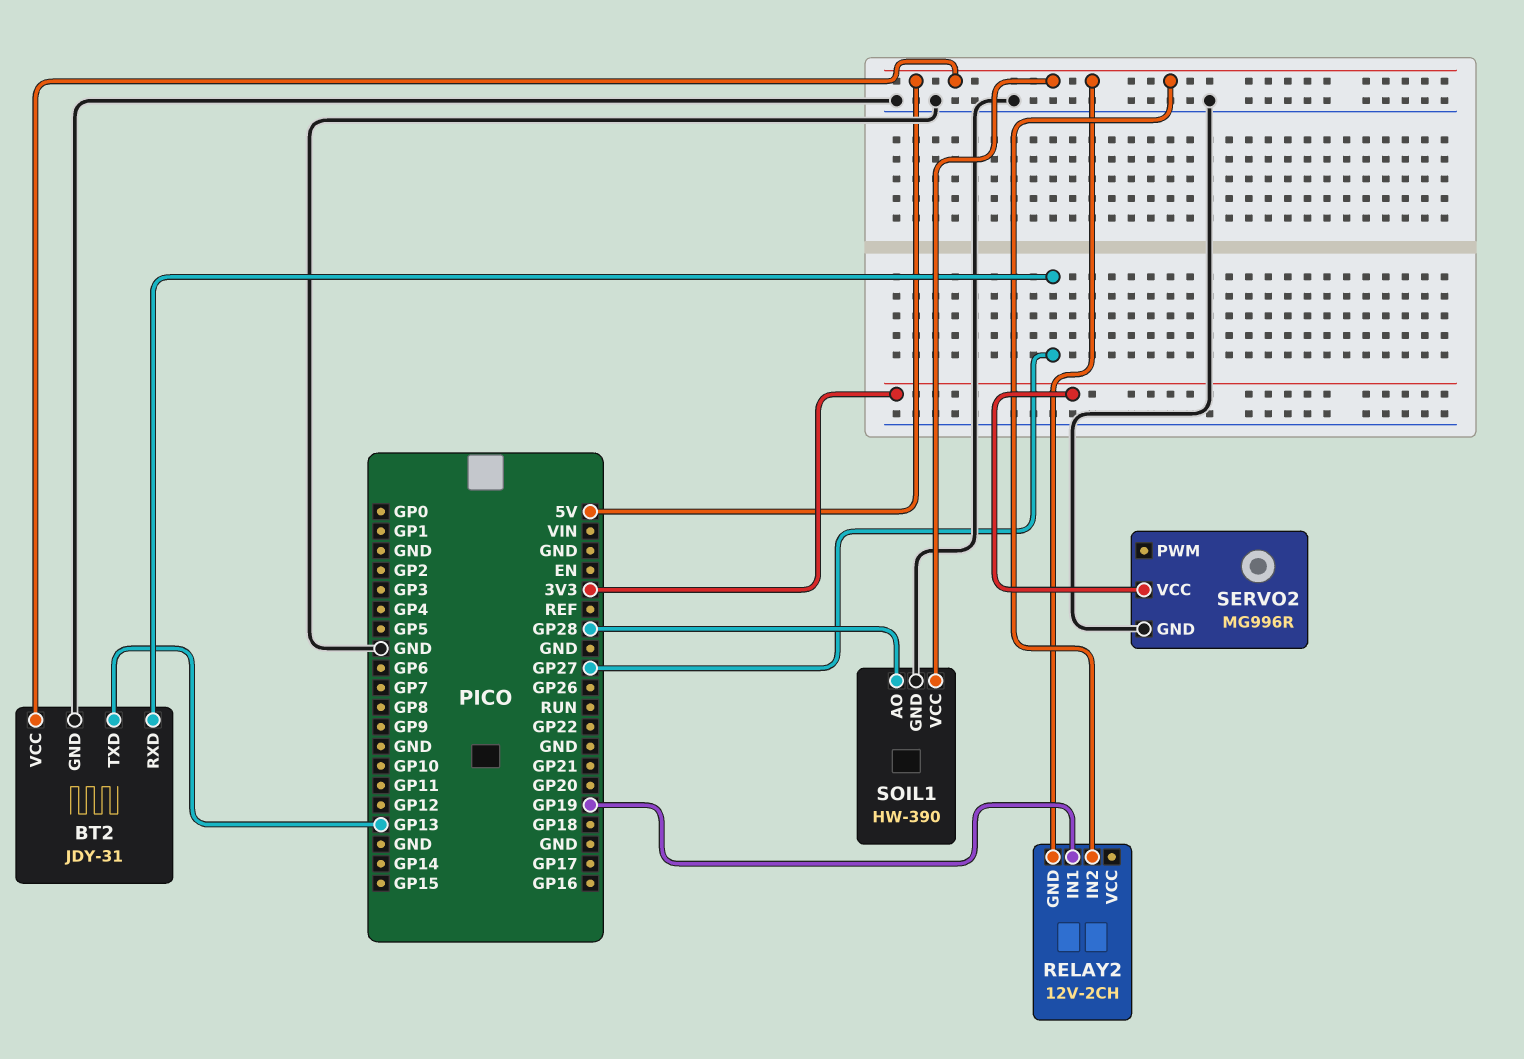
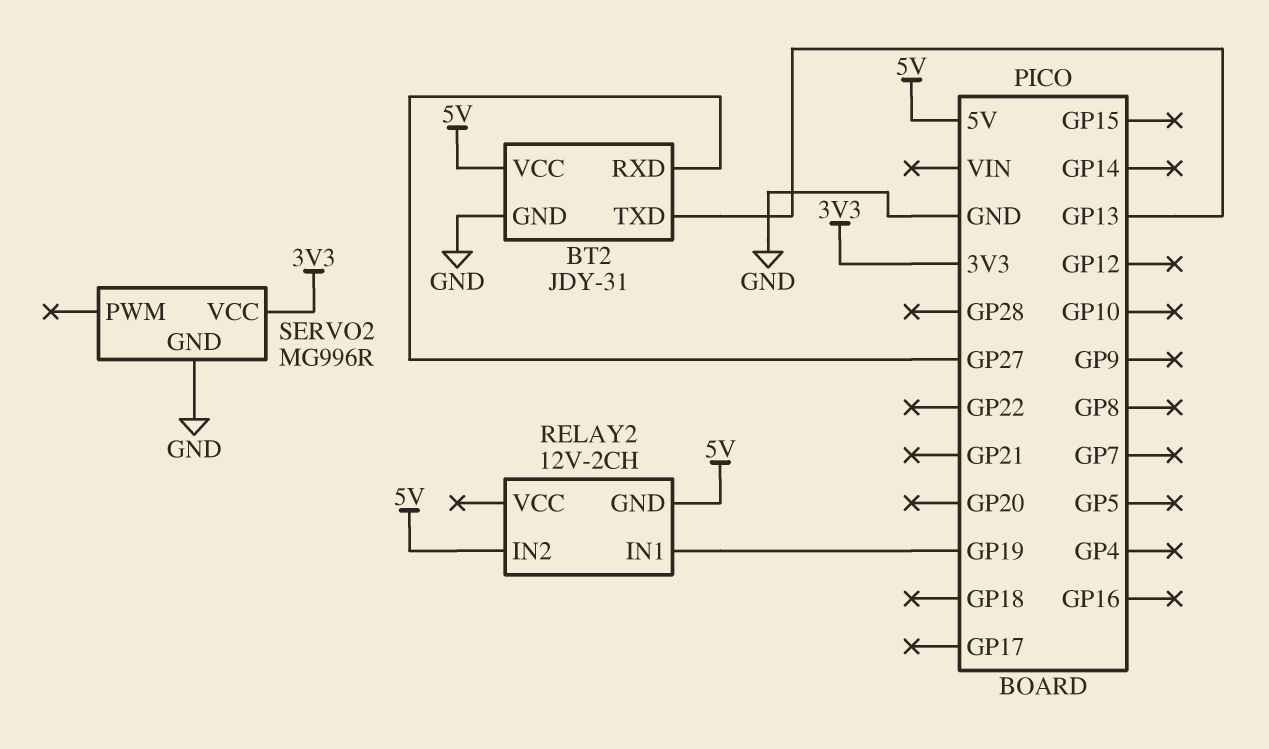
SOIL1: HW-390 -> none
SOIL1 pin AO: GP28 -> none
SOIL1 pin GND: GND -> none
SOIL1 pin VCC: 5V -> none

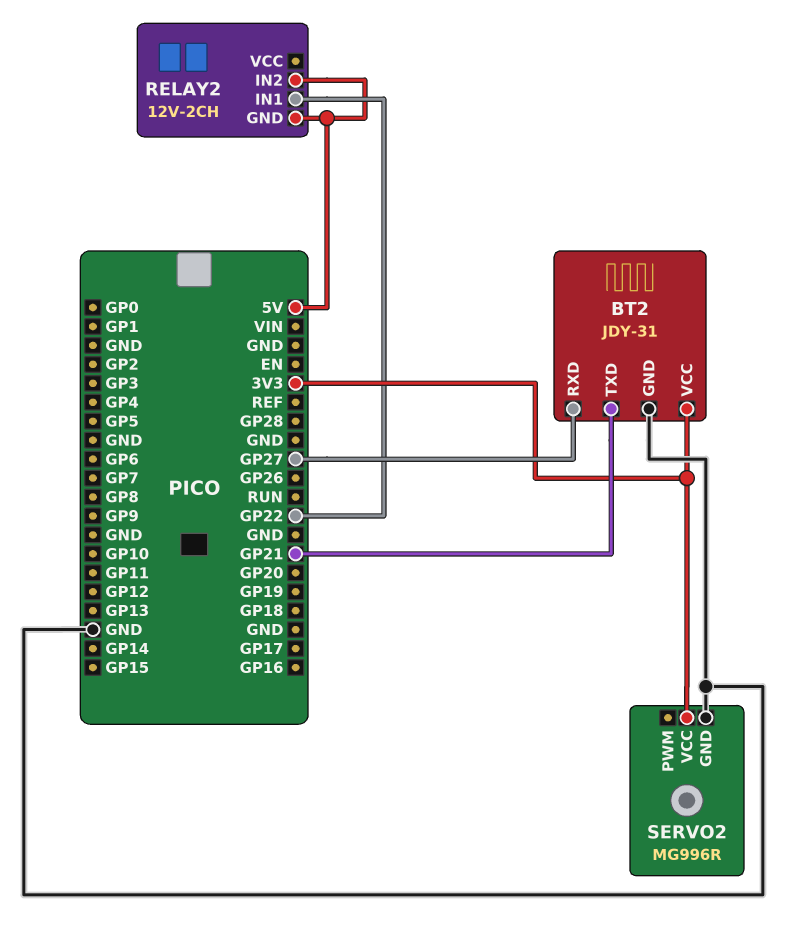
BT2 pin TXD: GP13 -> GP21
BT2 pin VCC: 5V -> 3V3
RELAY2 pin IN1: GP19 -> GP22

